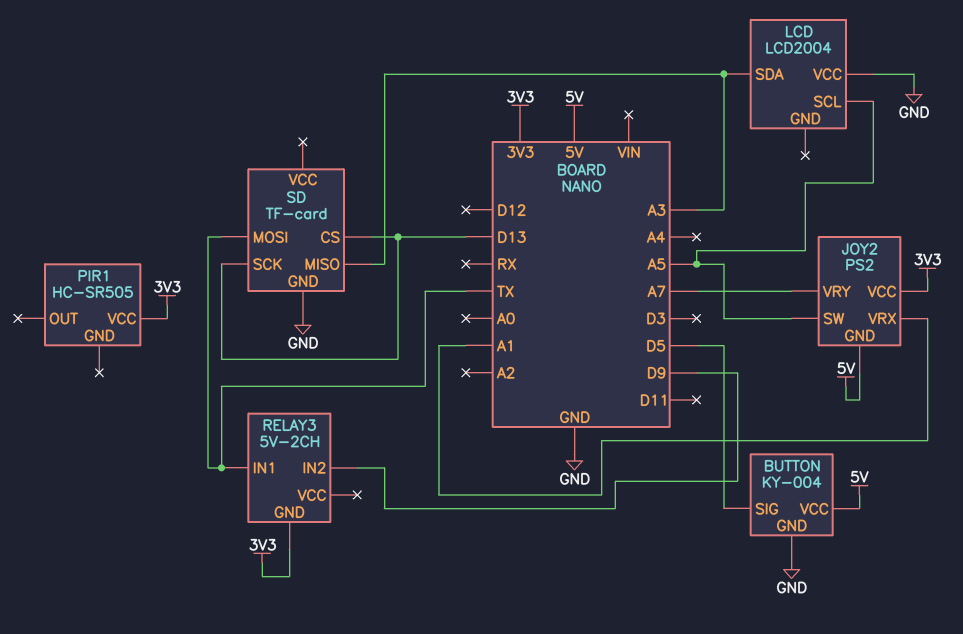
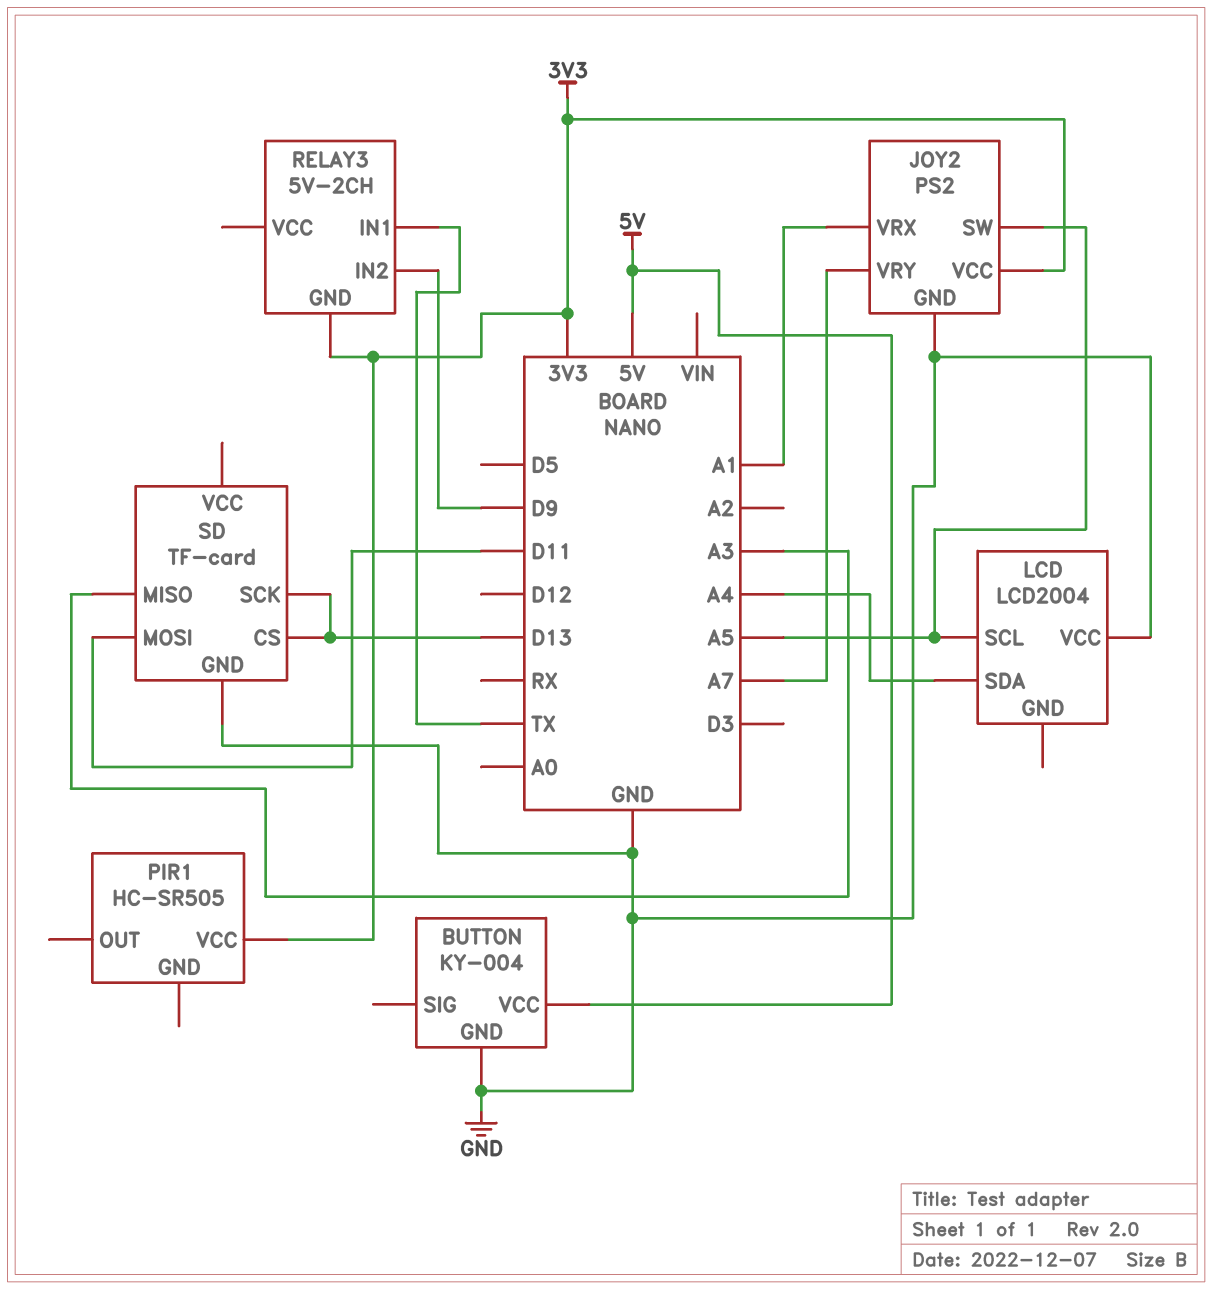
BUTTON pin SIG: D5 -> none
JOY2 pin GND: 5V -> GND
LCD pin SDA: A3 -> A4
SD pin MOSI: TX -> D11

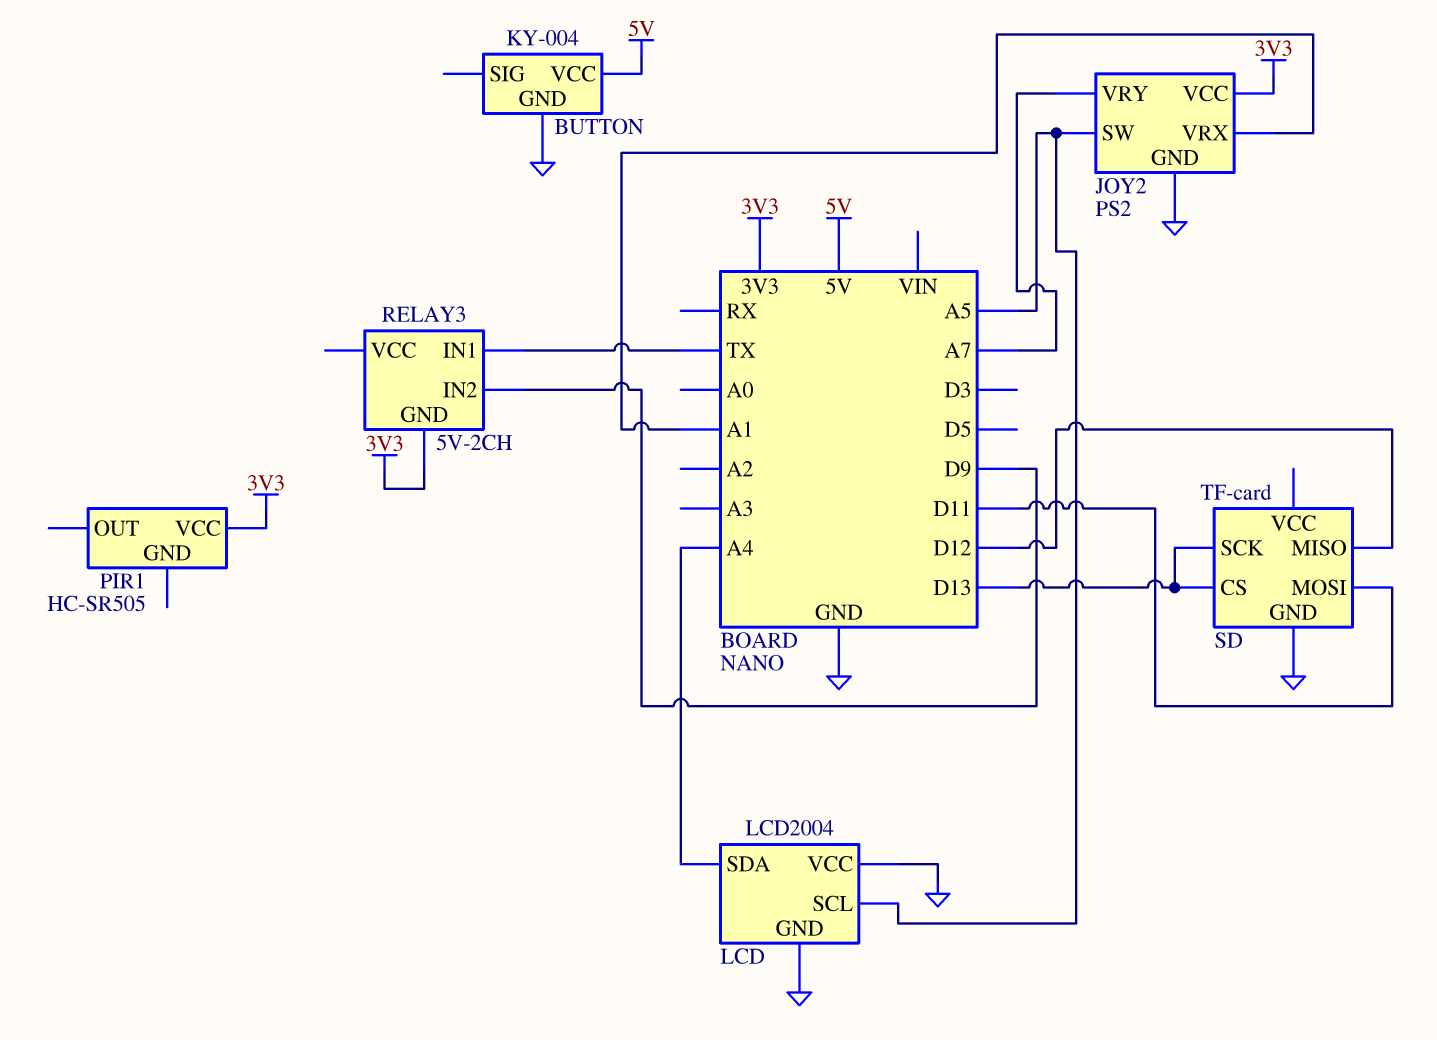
LCD pin GND: none -> GND
SD pin MISO: A3 -> D12

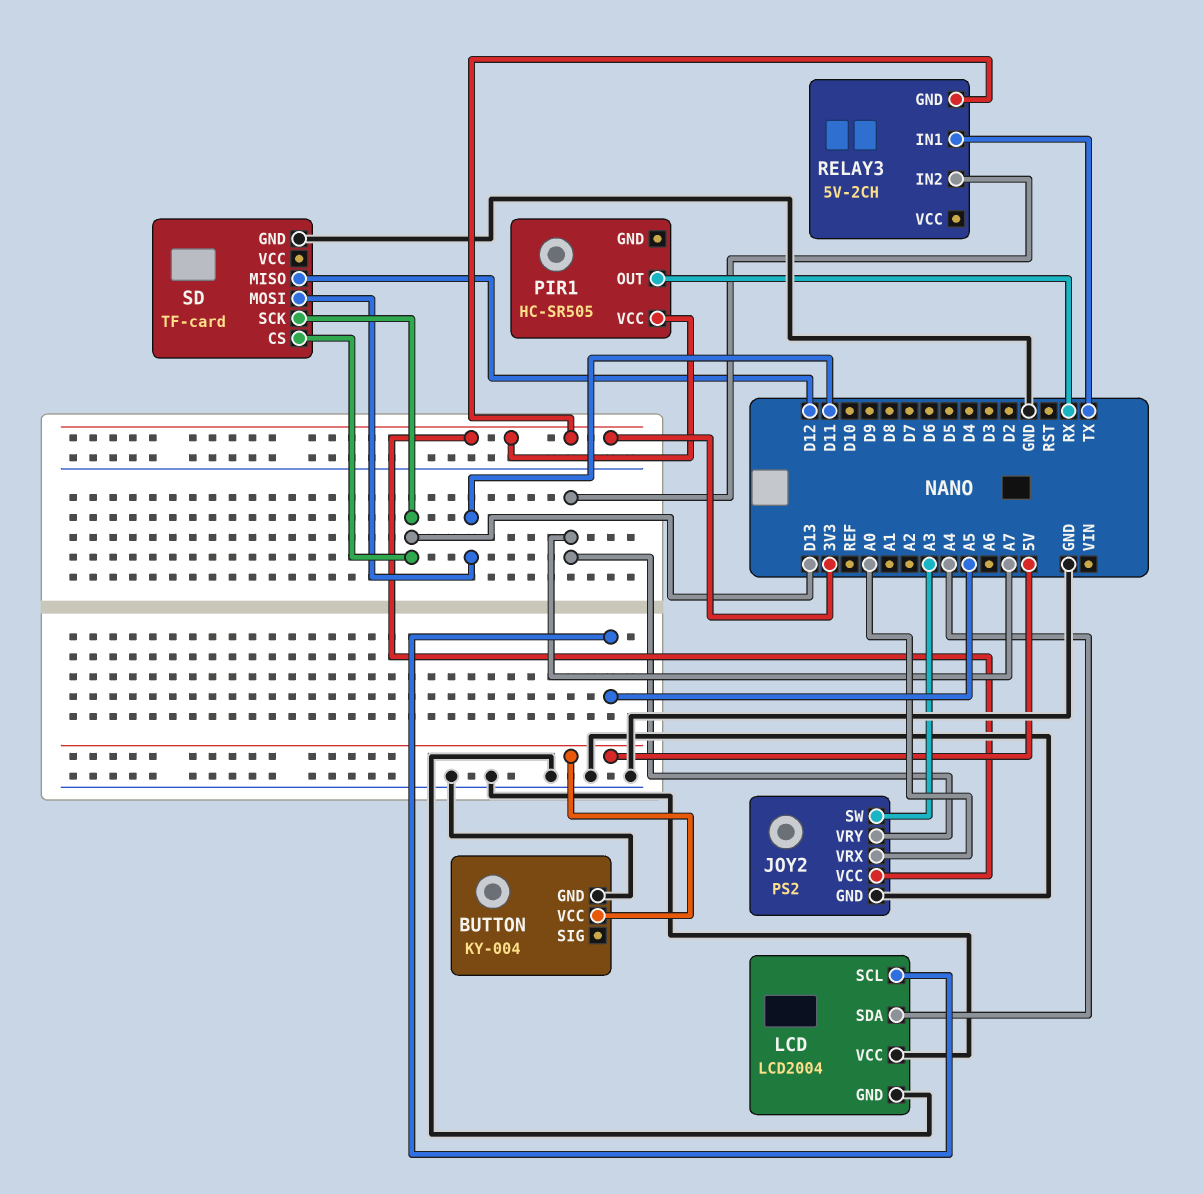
JOY2 pin SW: A5 -> A3
JOY2 pin VRX: A1 -> A0
PIR1 pin OUT: none -> RX
RELAY3 pin IN2: D9 -> A7

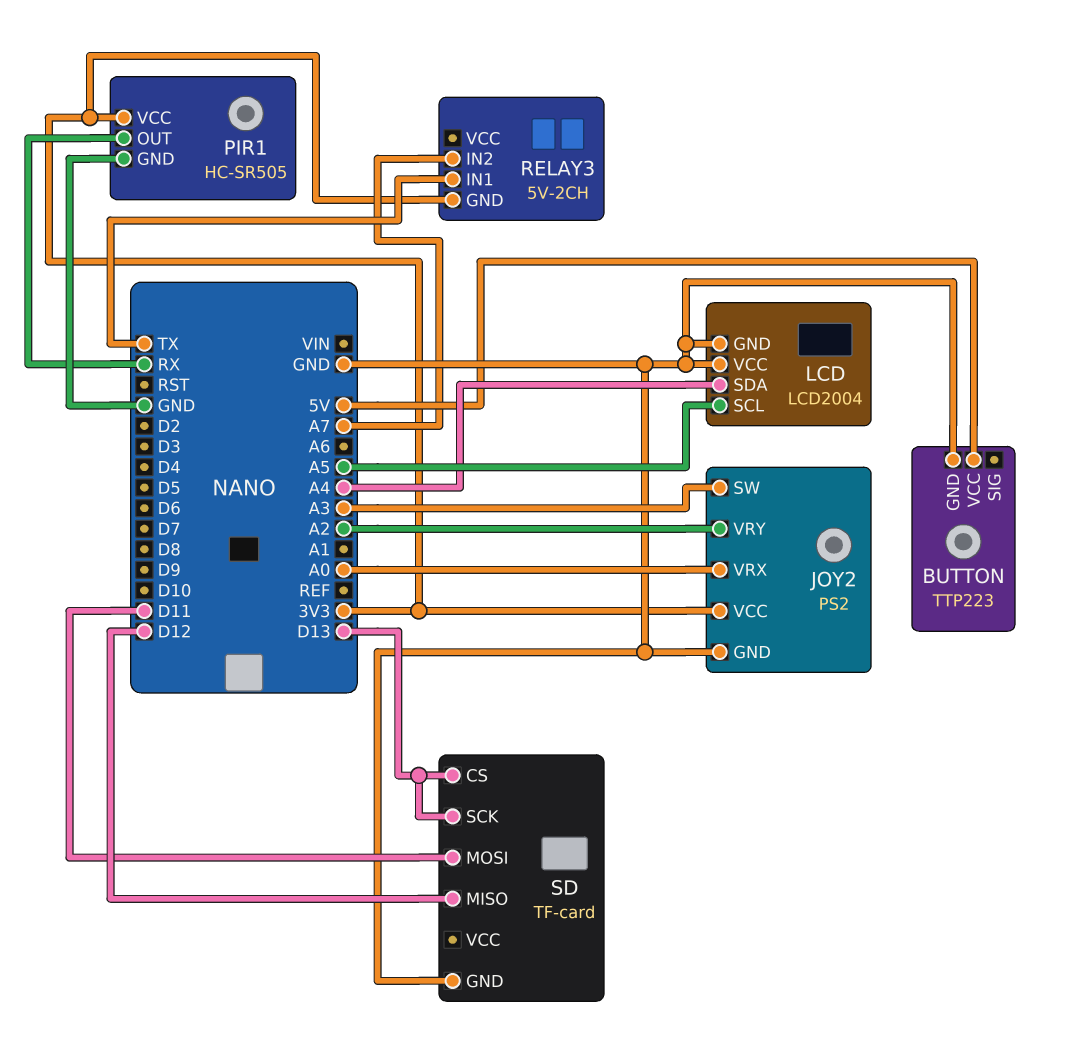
BUTTON: KY-004 -> TTP223
JOY2 pin VRY: A7 -> A2
PIR1 pin GND: none -> GND

